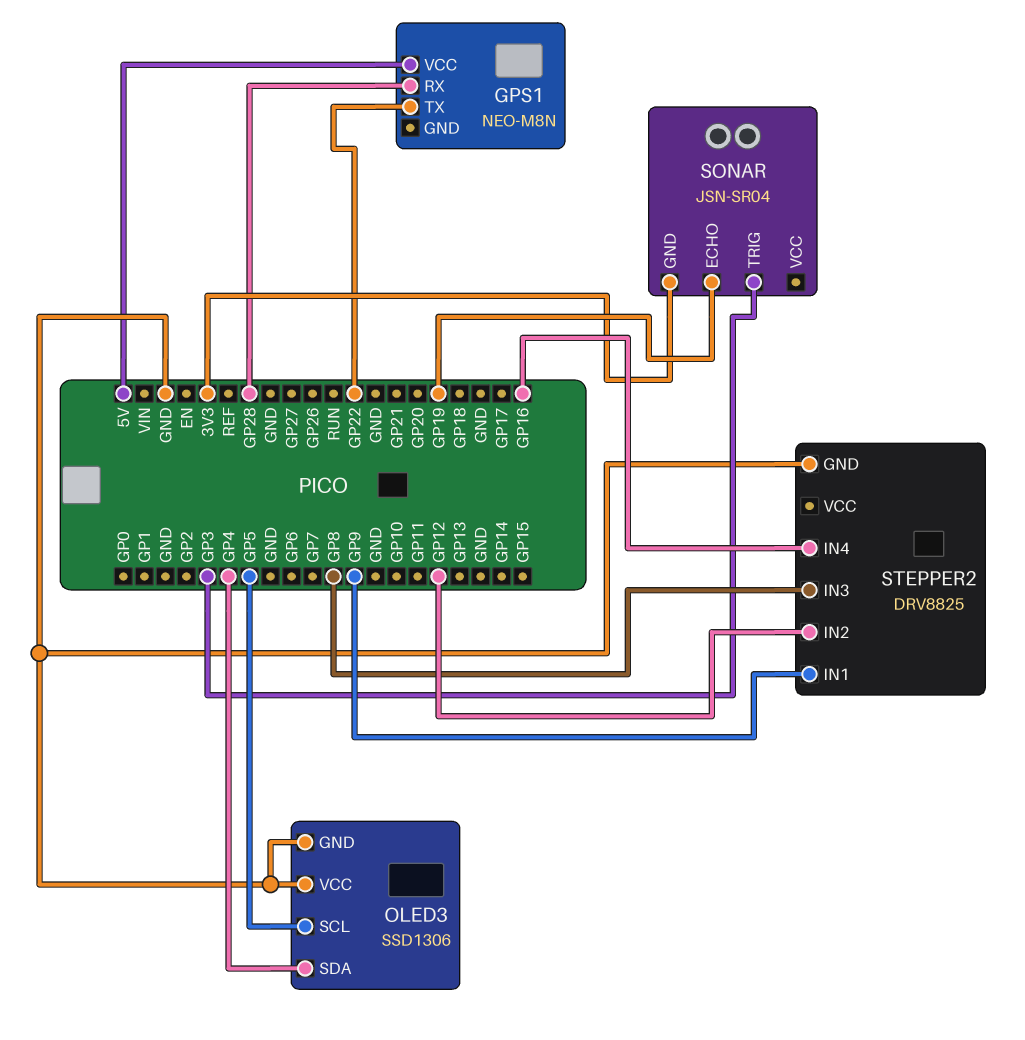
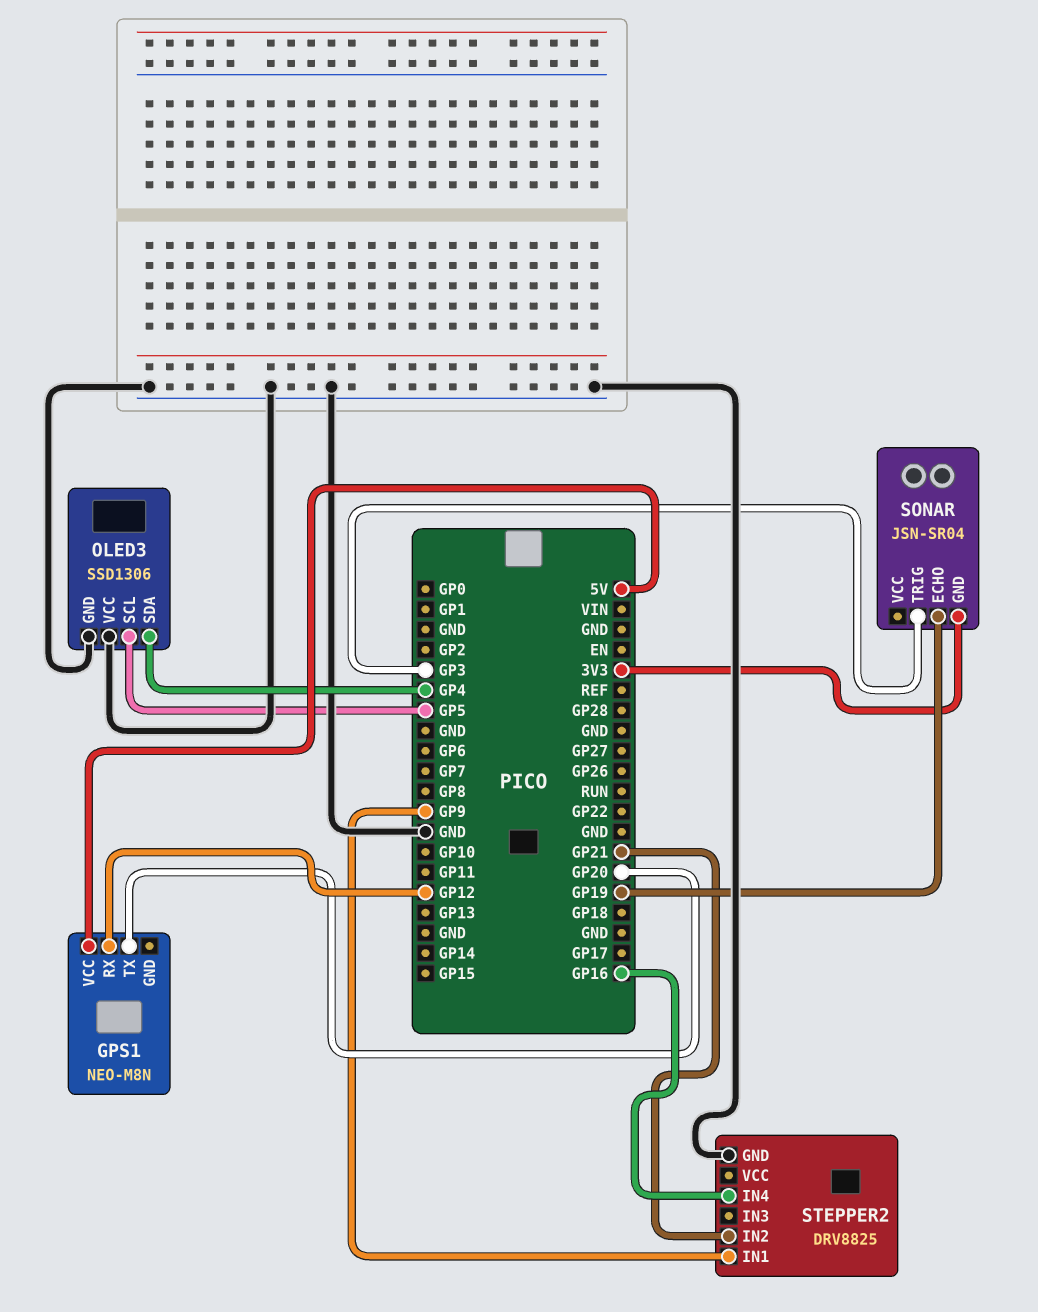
GPS1 pin RX: GP28 -> GP12
GPS1 pin TX: GP22 -> GP20
STEPPER2 pin IN2: GP12 -> GP21
STEPPER2 pin IN3: GP8 -> none

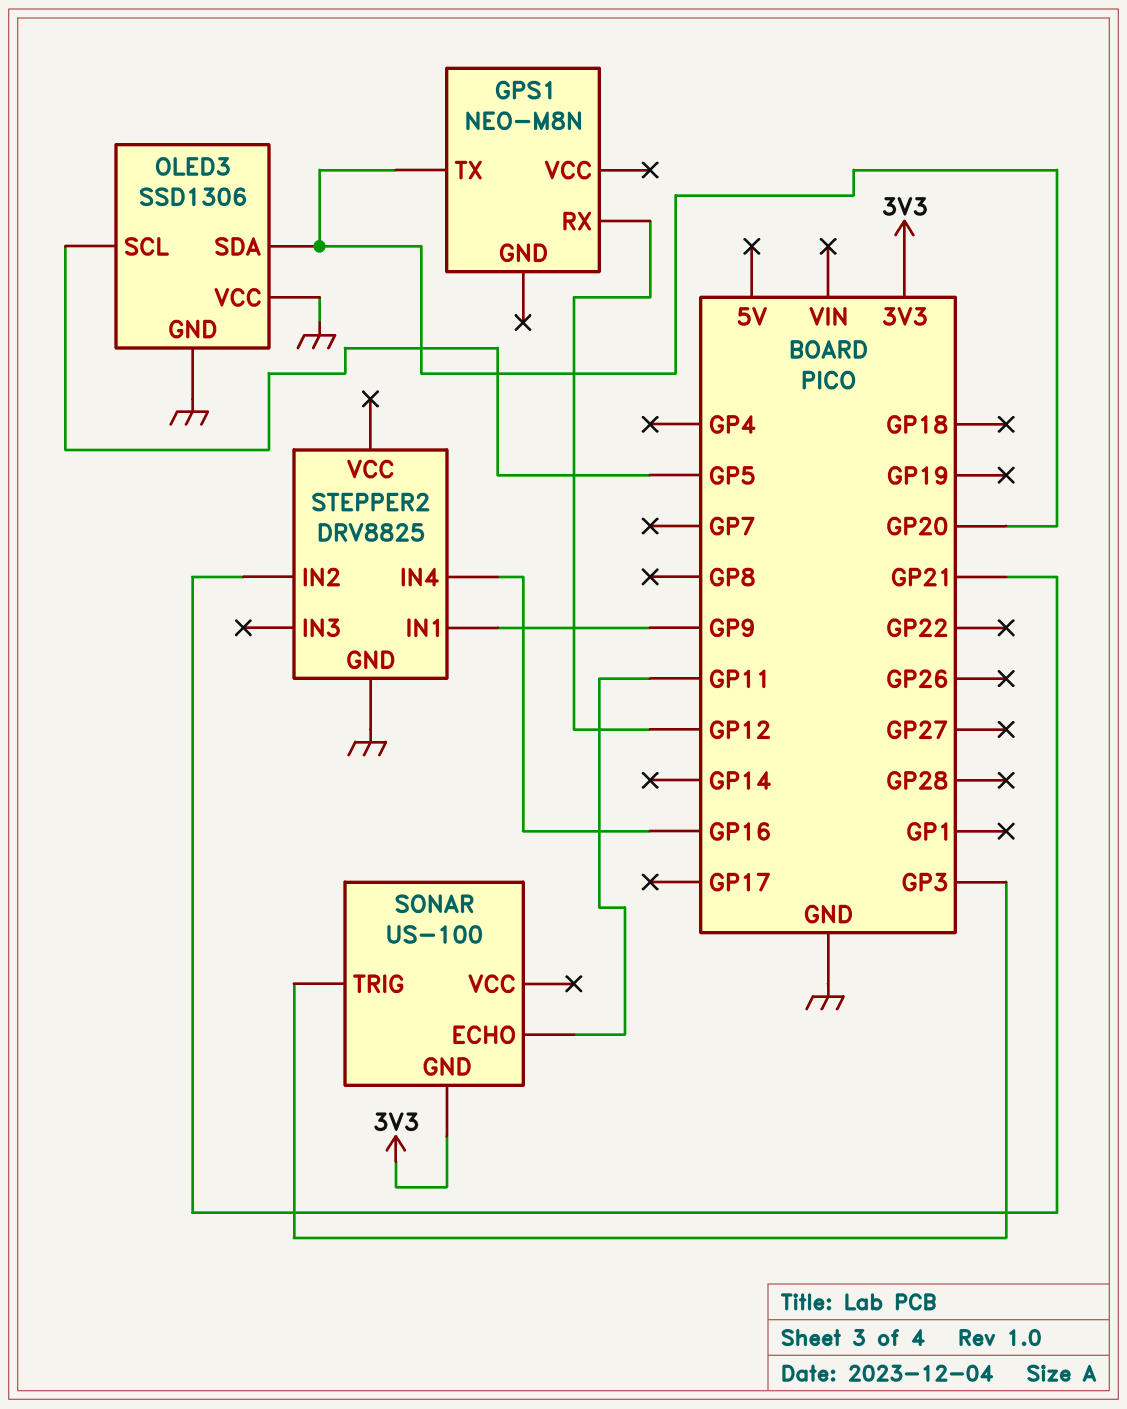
GPS1 pin VCC: 5V -> none
OLED3 pin SDA: GP4 -> GP20
SONAR: JSN-SR04 -> US-100
SONAR pin ECHO: GP19 -> GP11

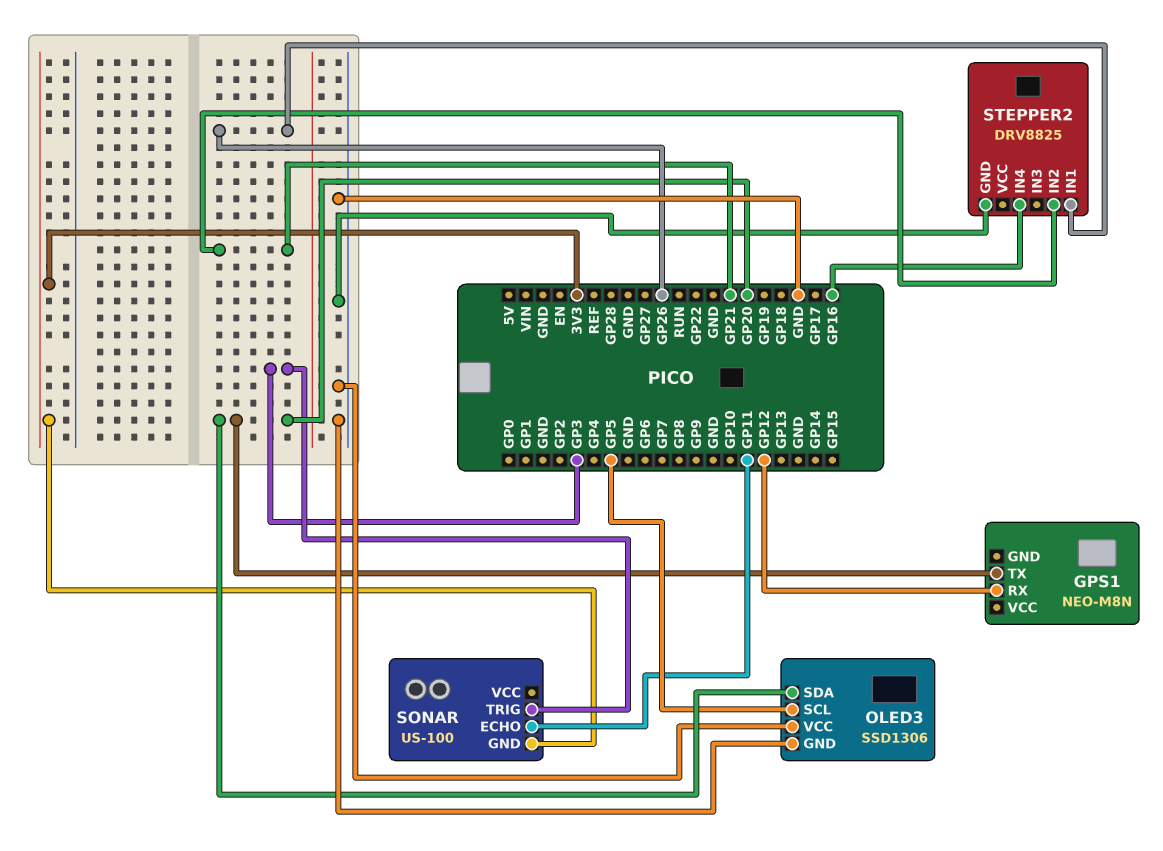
STEPPER2 pin IN1: GP9 -> GP26

